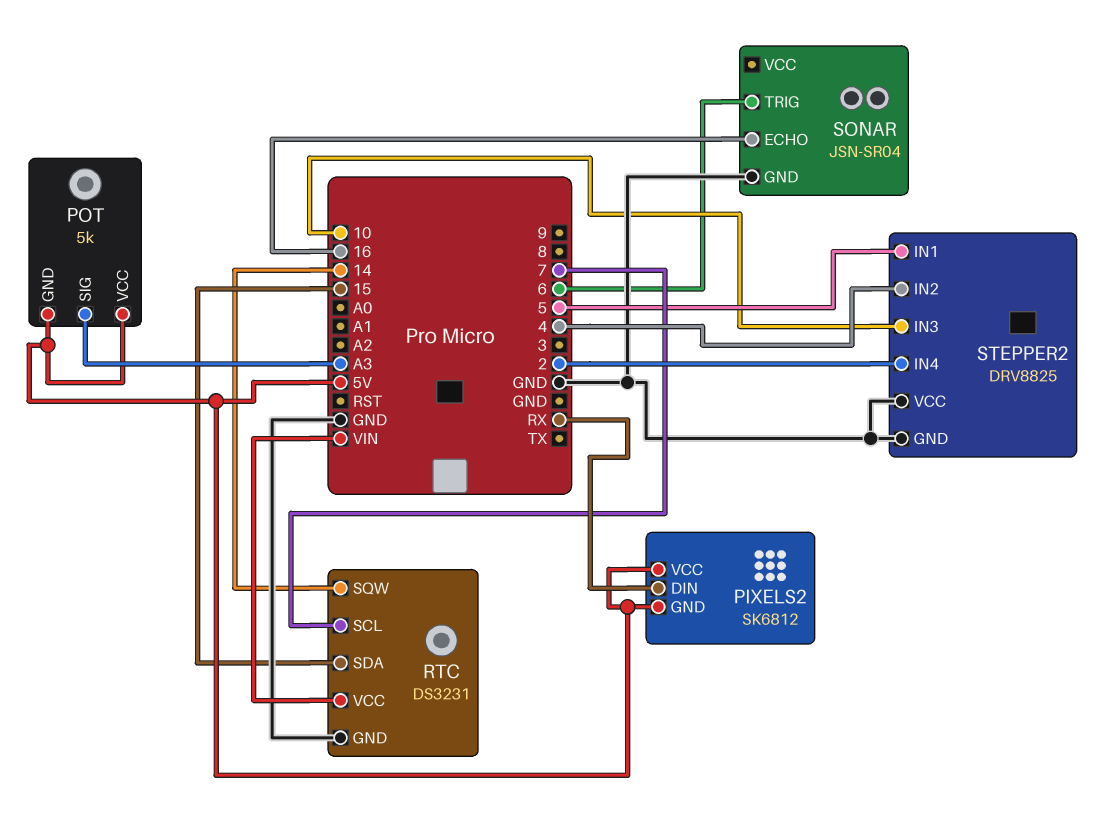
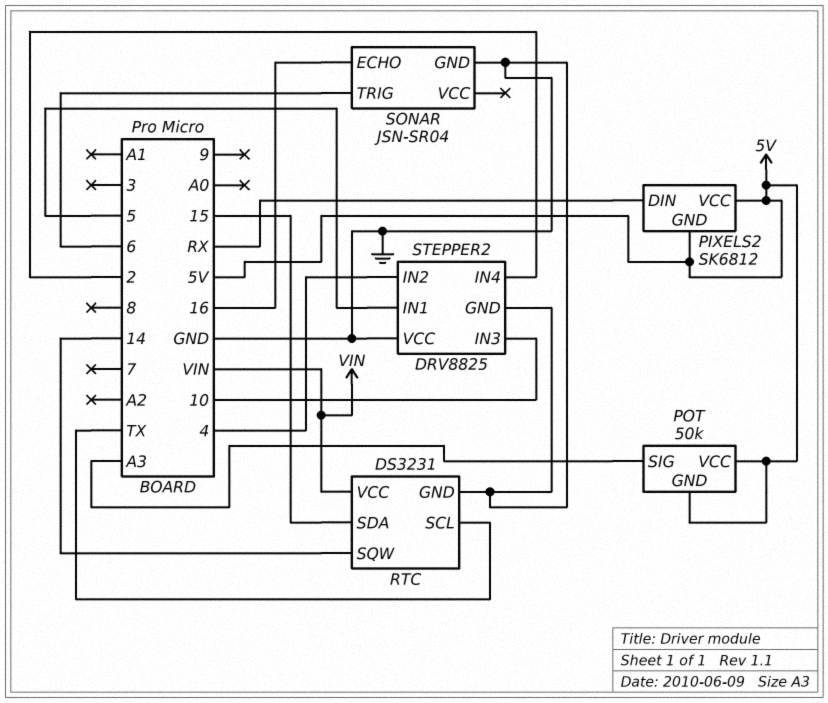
POT: 5k -> 50k
RTC pin SCL: 7 -> TX

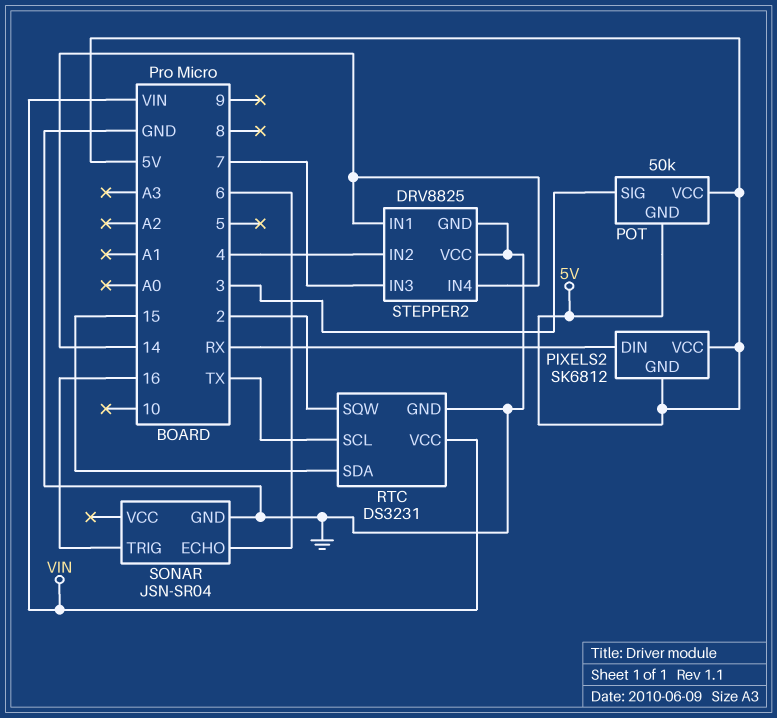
POT pin SIG: A3 -> 3
RTC pin SQW: 14 -> 2
SONAR pin ECHO: 16 -> 6
SONAR pin TRIG: 6 -> 16
STEPPER2 pin IN1: 5 -> 14
STEPPER2 pin IN3: 10 -> 7
STEPPER2 pin IN4: 2 -> 14

